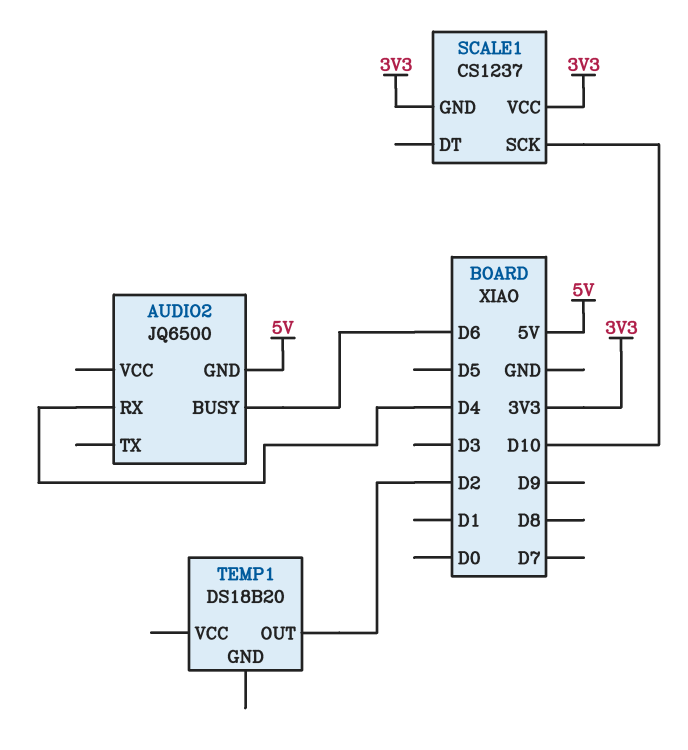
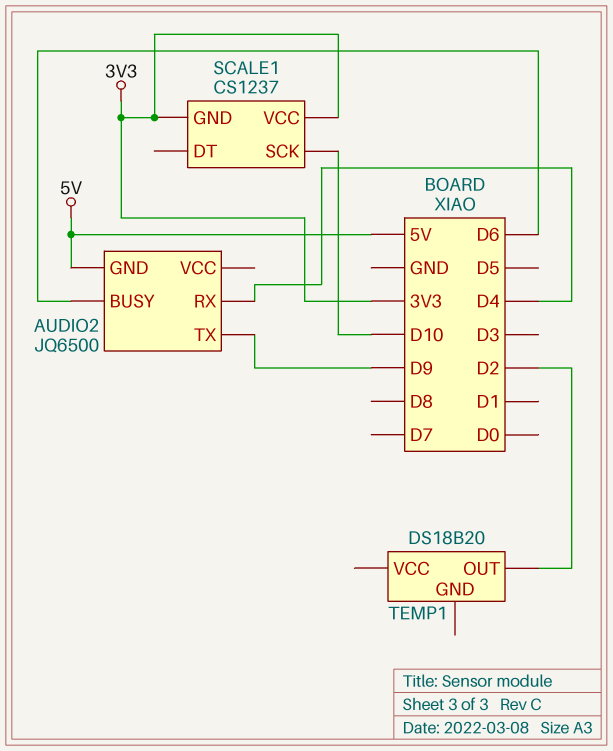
AUDIO2 pin TX: none -> D9

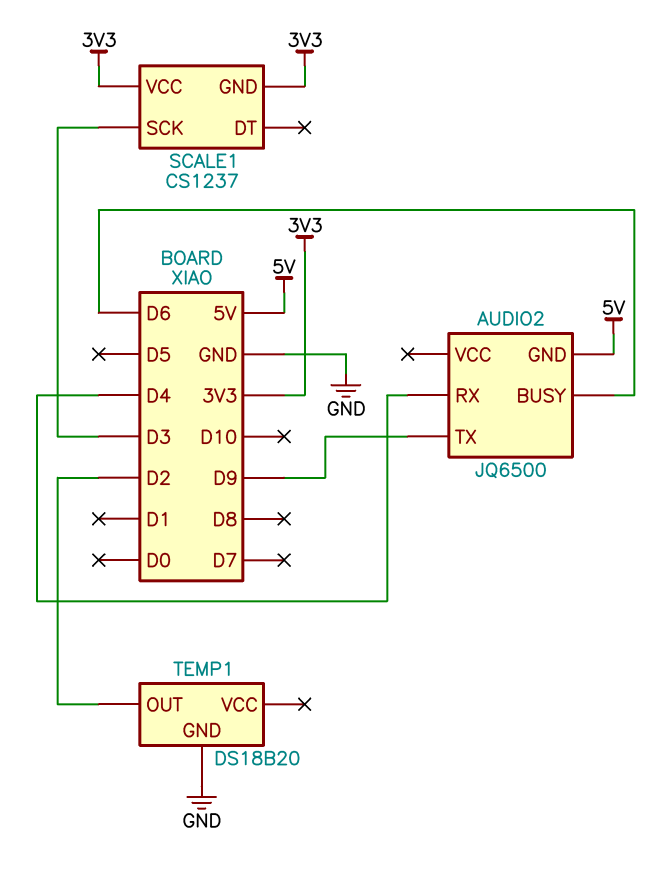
SCALE1 pin SCK: D10 -> D3
TEMP1 pin GND: none -> GND

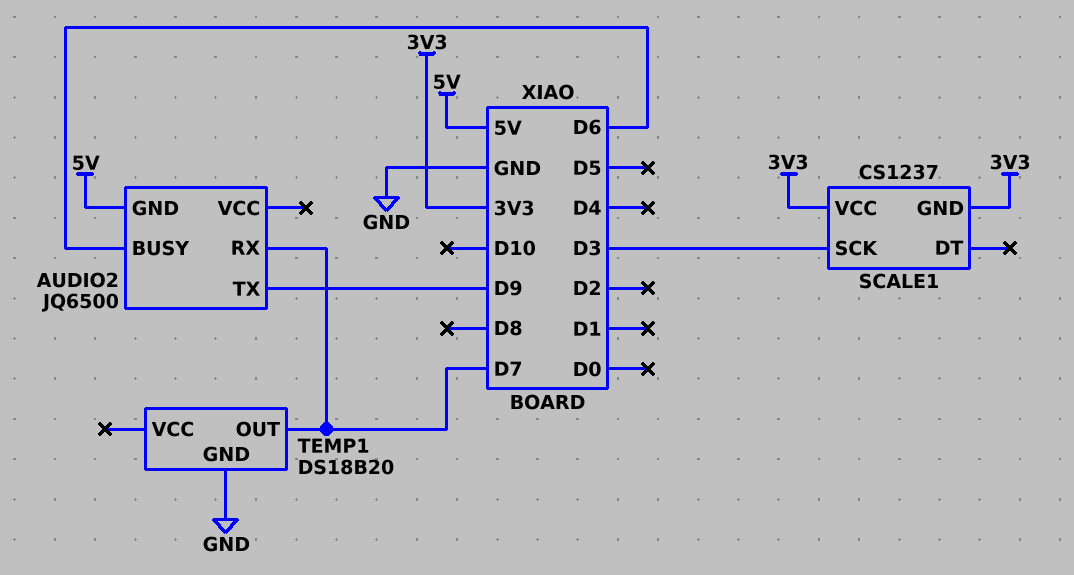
AUDIO2 pin RX: D4 -> D7
TEMP1 pin OUT: D2 -> D7

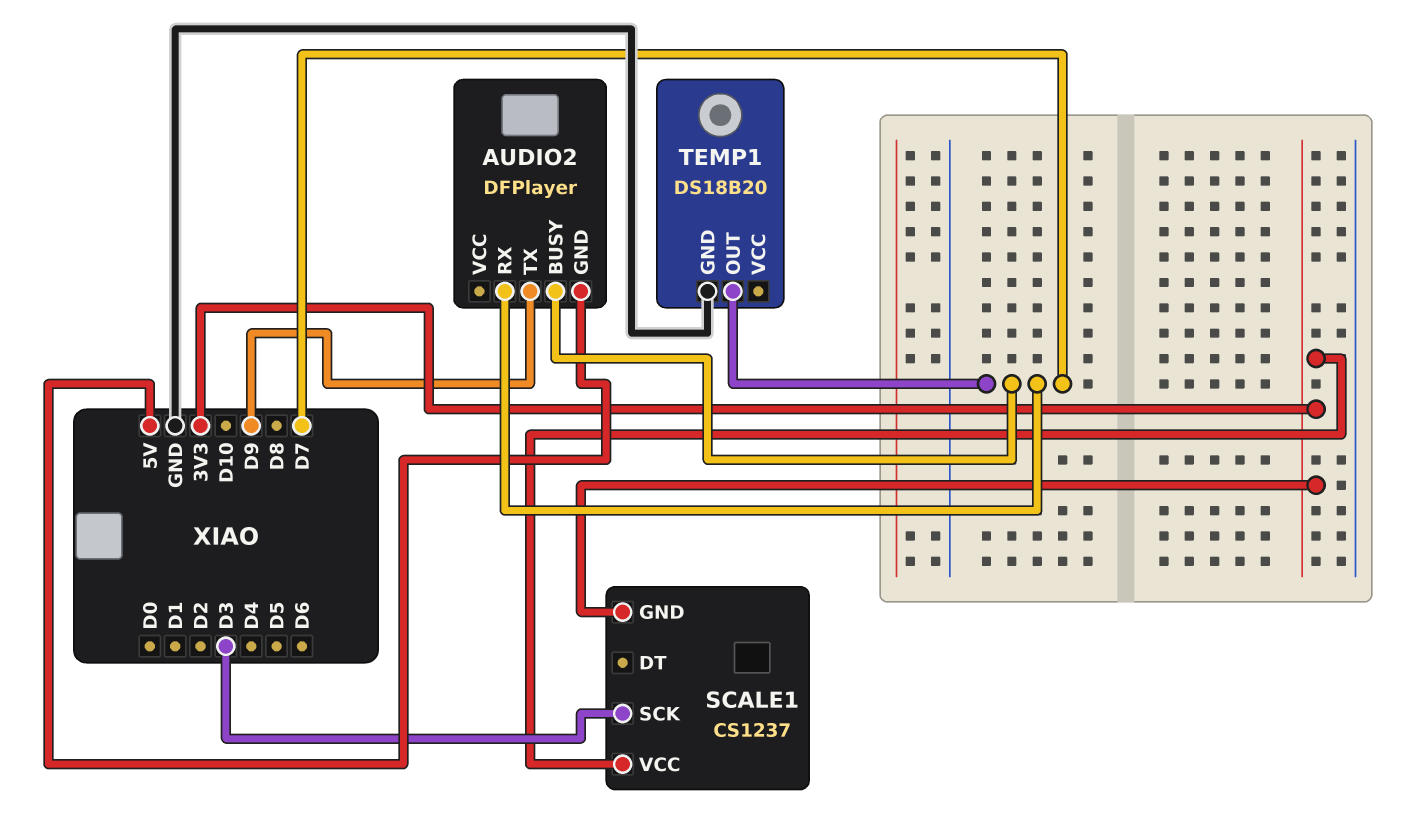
AUDIO2: JQ6500 -> DFPlayer
AUDIO2 pin BUSY: D6 -> D7

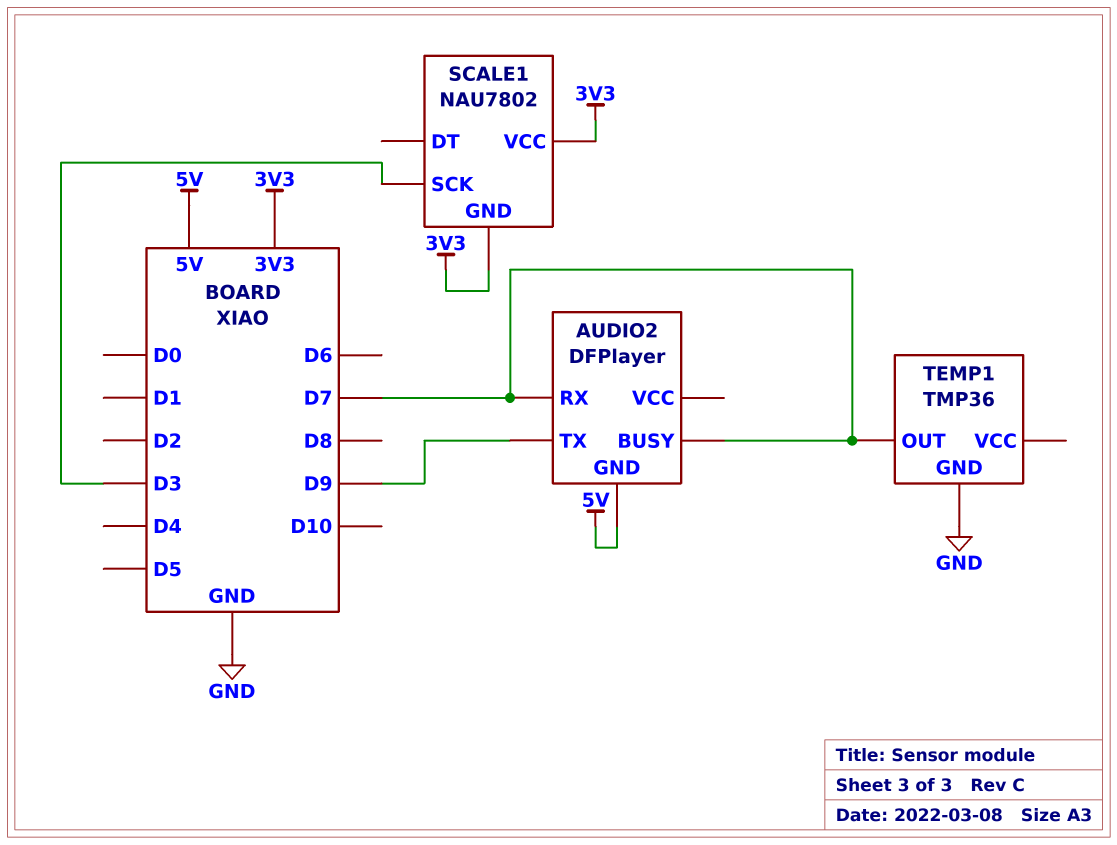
SCALE1: CS1237 -> NAU7802
TEMP1: DS18B20 -> TMP36

